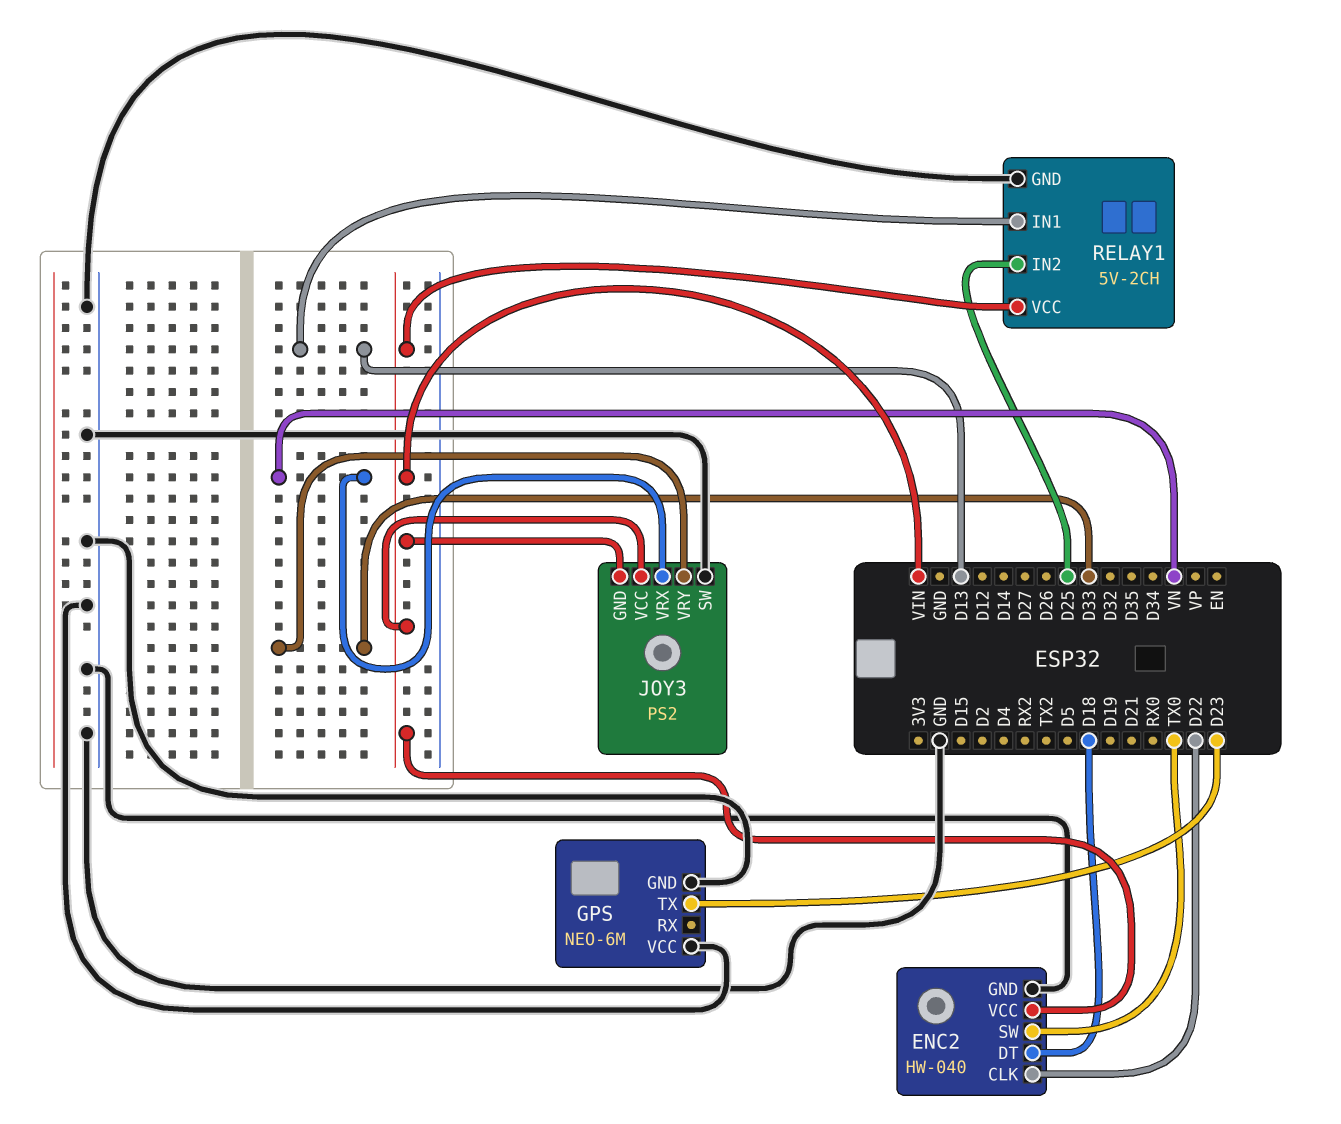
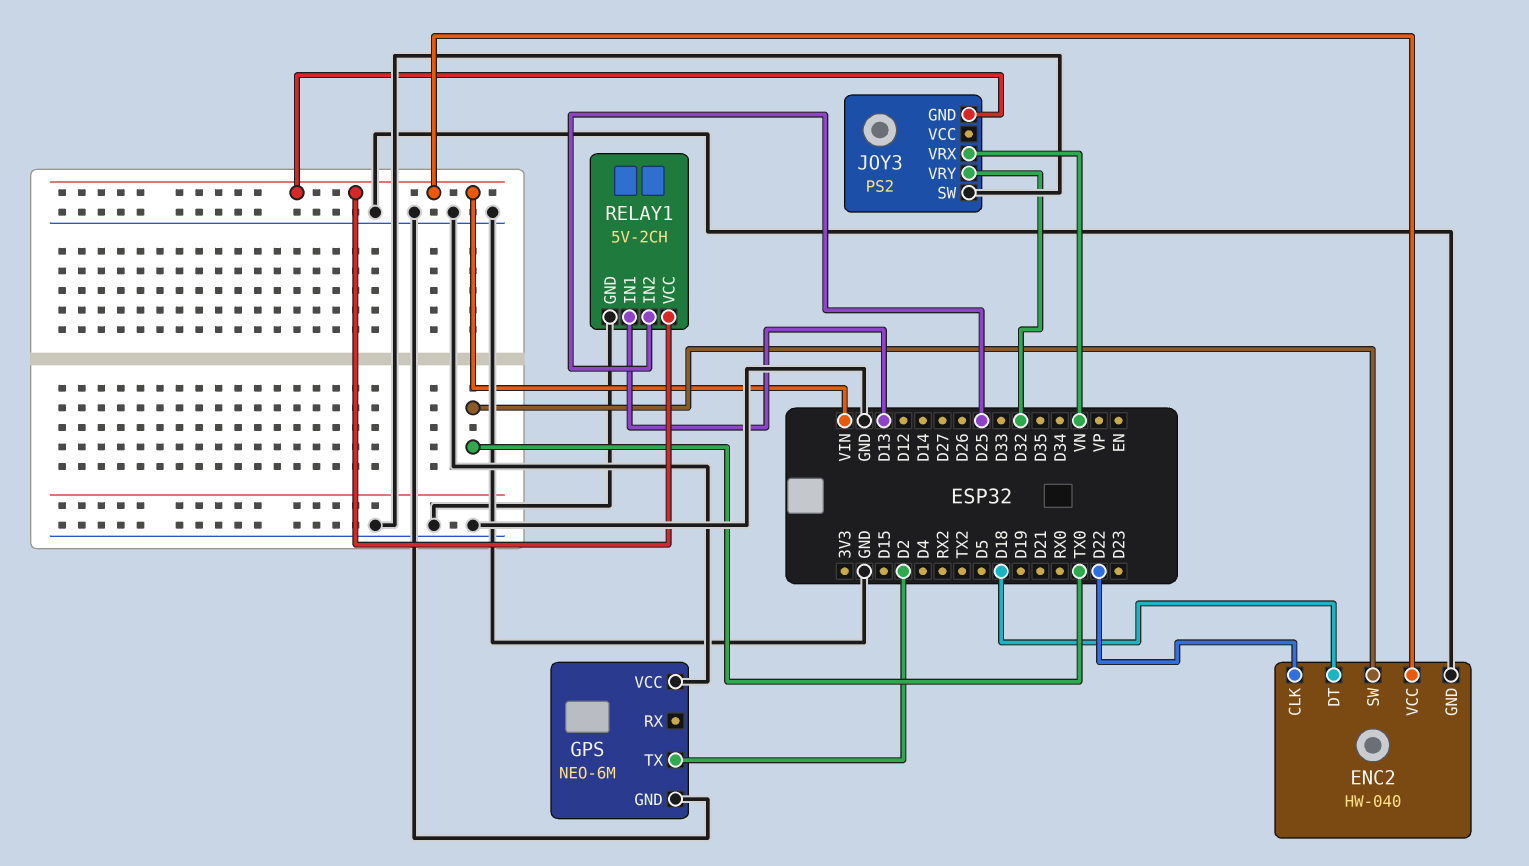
GPS pin TX: D23 -> D2
JOY3 pin VCC: VIN -> none
JOY3 pin VRY: D33 -> D32

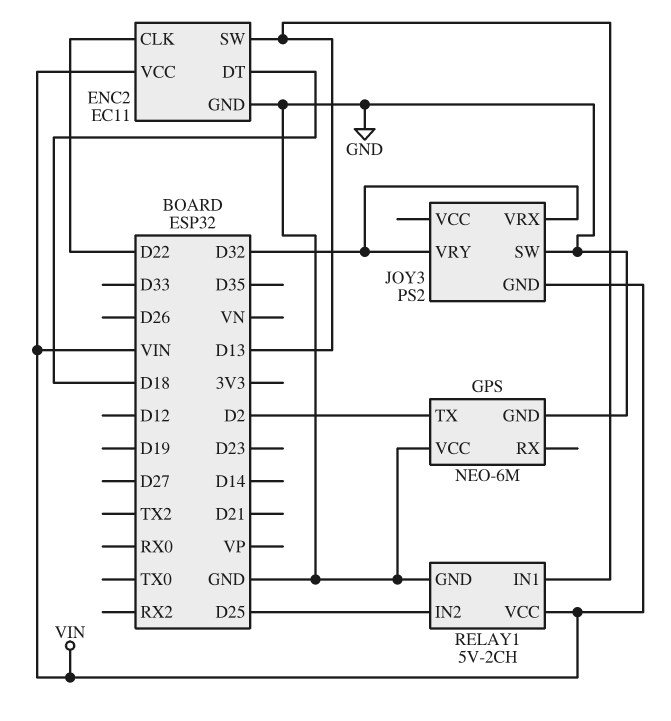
ENC2: HW-040 -> EC11
ENC2 pin SW: TX0 -> D13
JOY3 pin VRX: VN -> D32

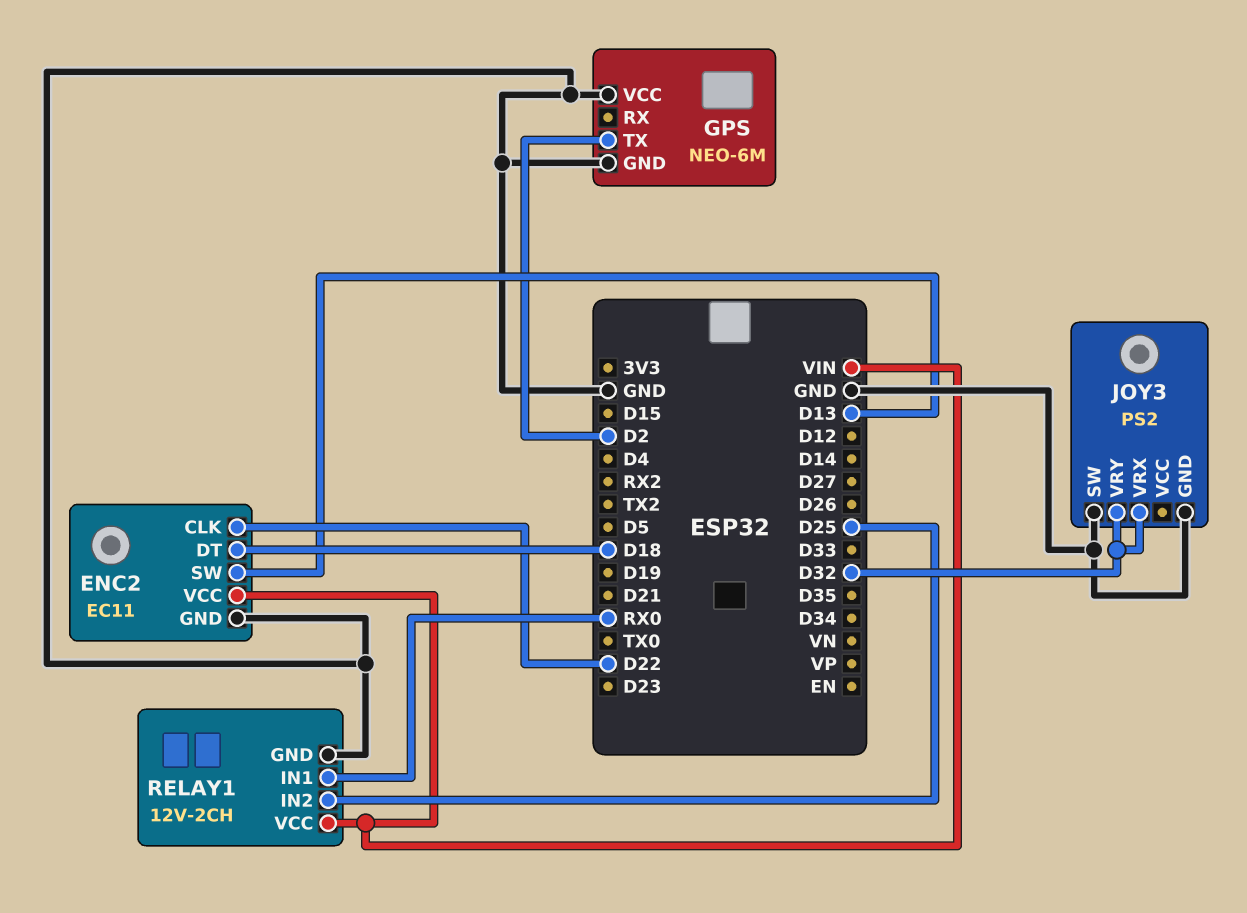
JOY3 pin GND: VIN -> GND
RELAY1: 5V-2CH -> 12V-2CH
RELAY1 pin IN1: D13 -> RX0

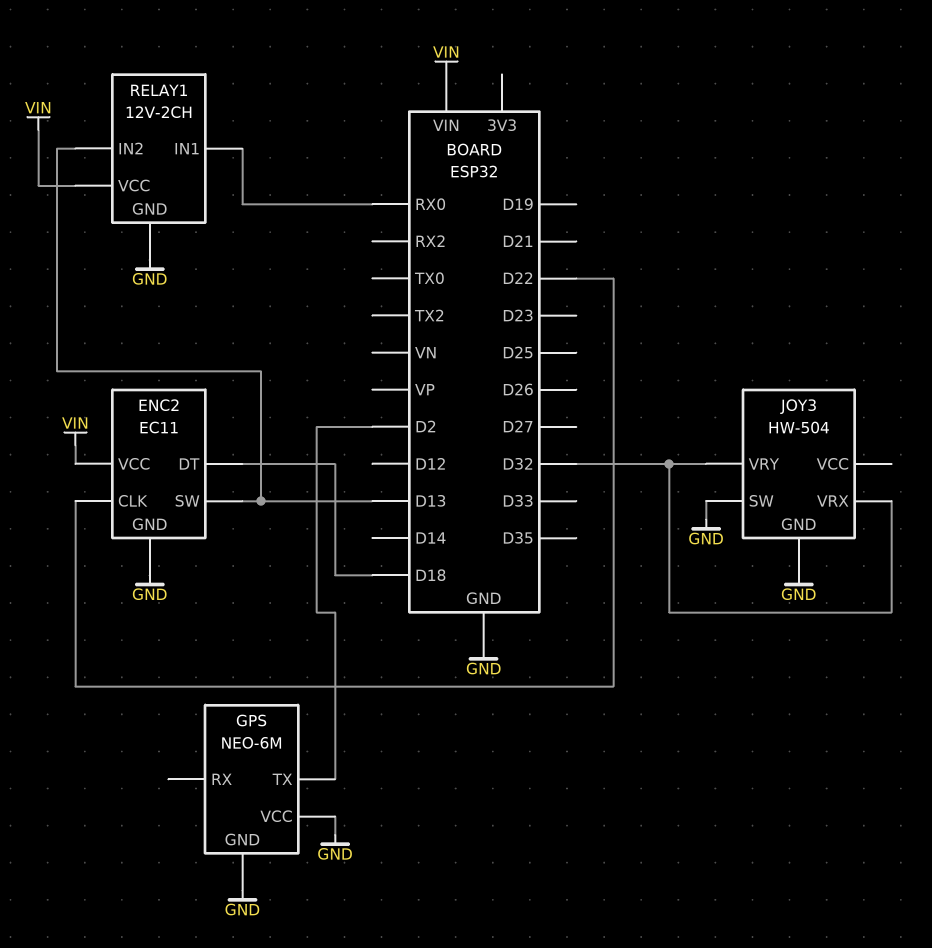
JOY3: PS2 -> HW-504
RELAY1 pin IN2: D25 -> D13

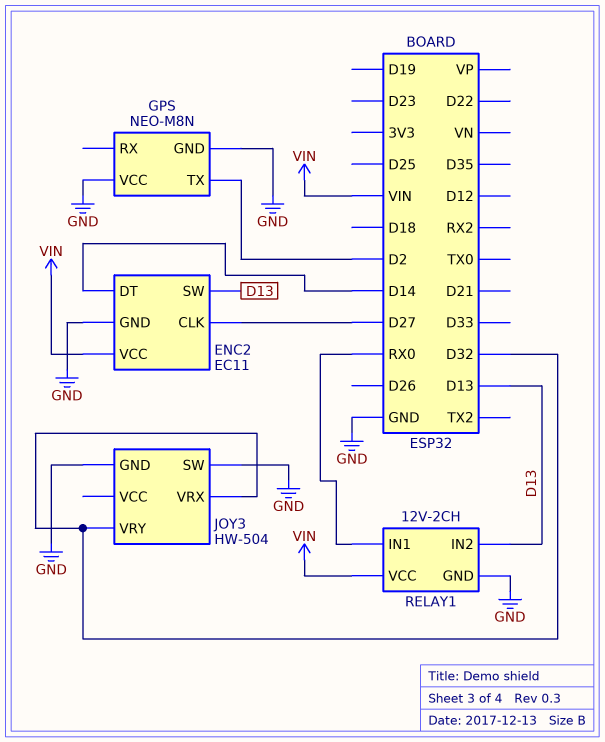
ENC2 pin CLK: D22 -> D27
ENC2 pin DT: D18 -> D14
GPS: NEO-6M -> NEO-M8N

